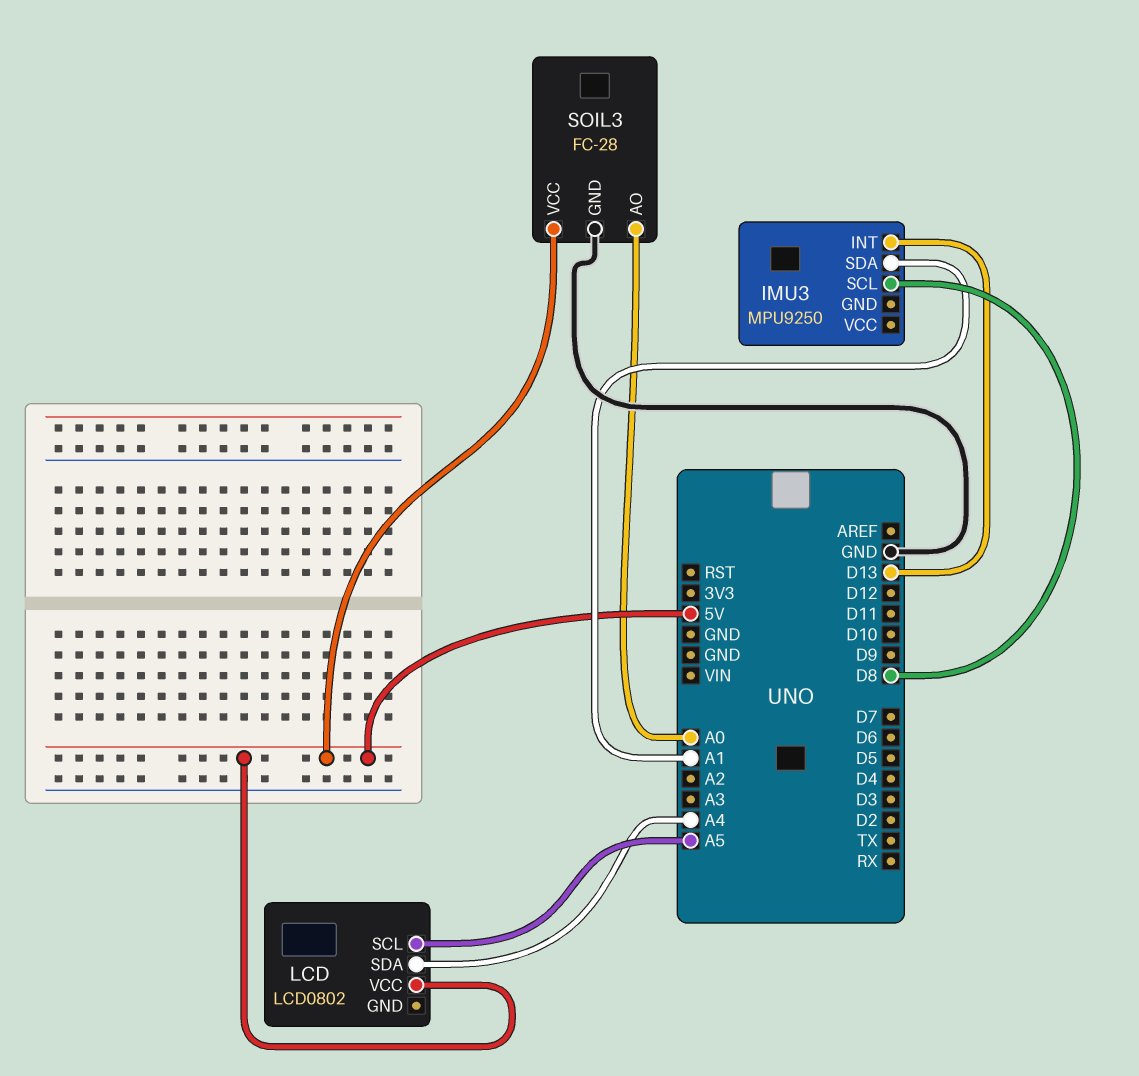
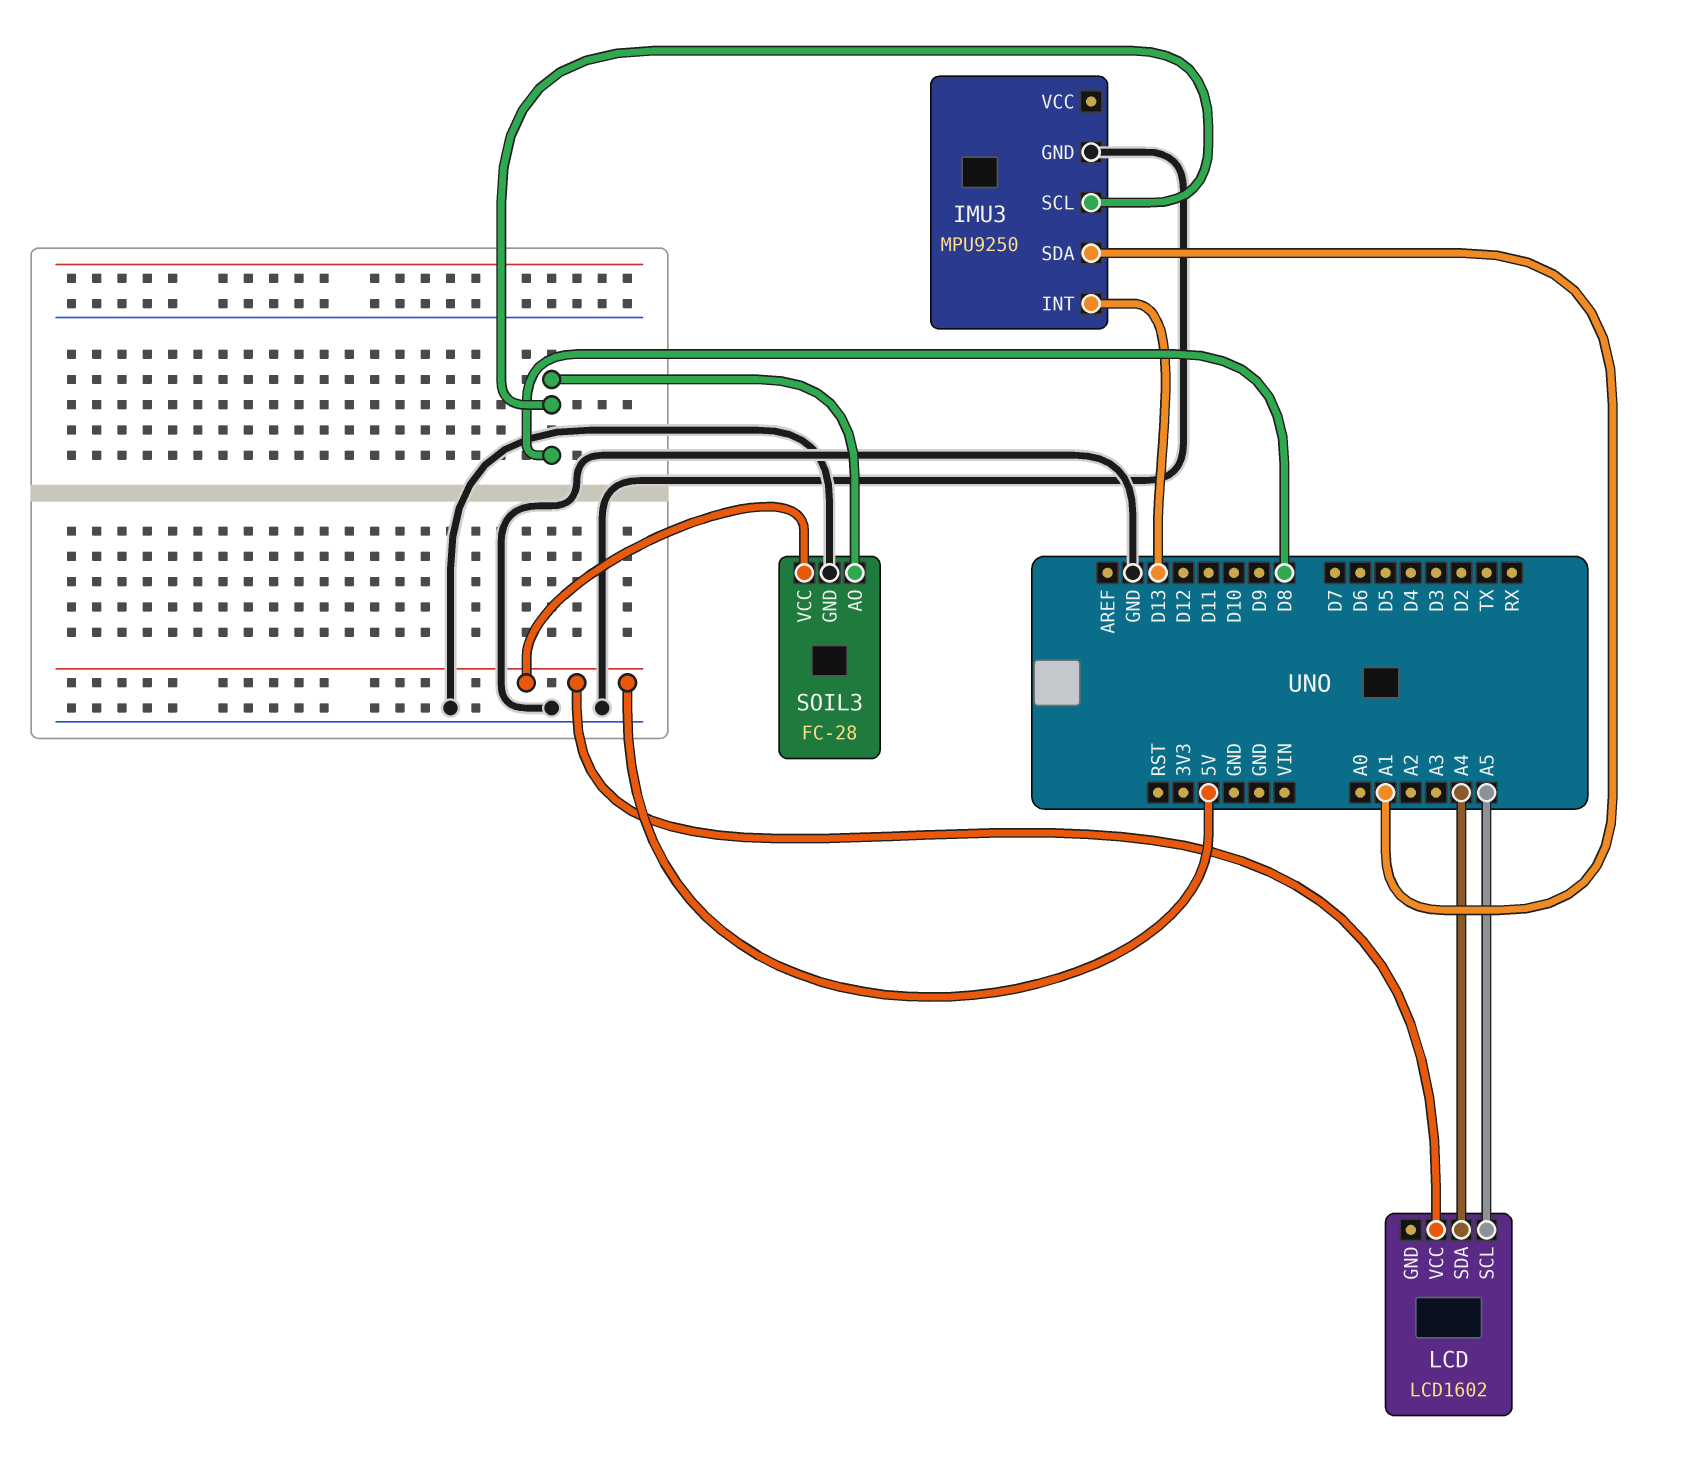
IMU3 pin GND: none -> GND
LCD: LCD0802 -> LCD1602
SOIL3 pin AO: A0 -> D8

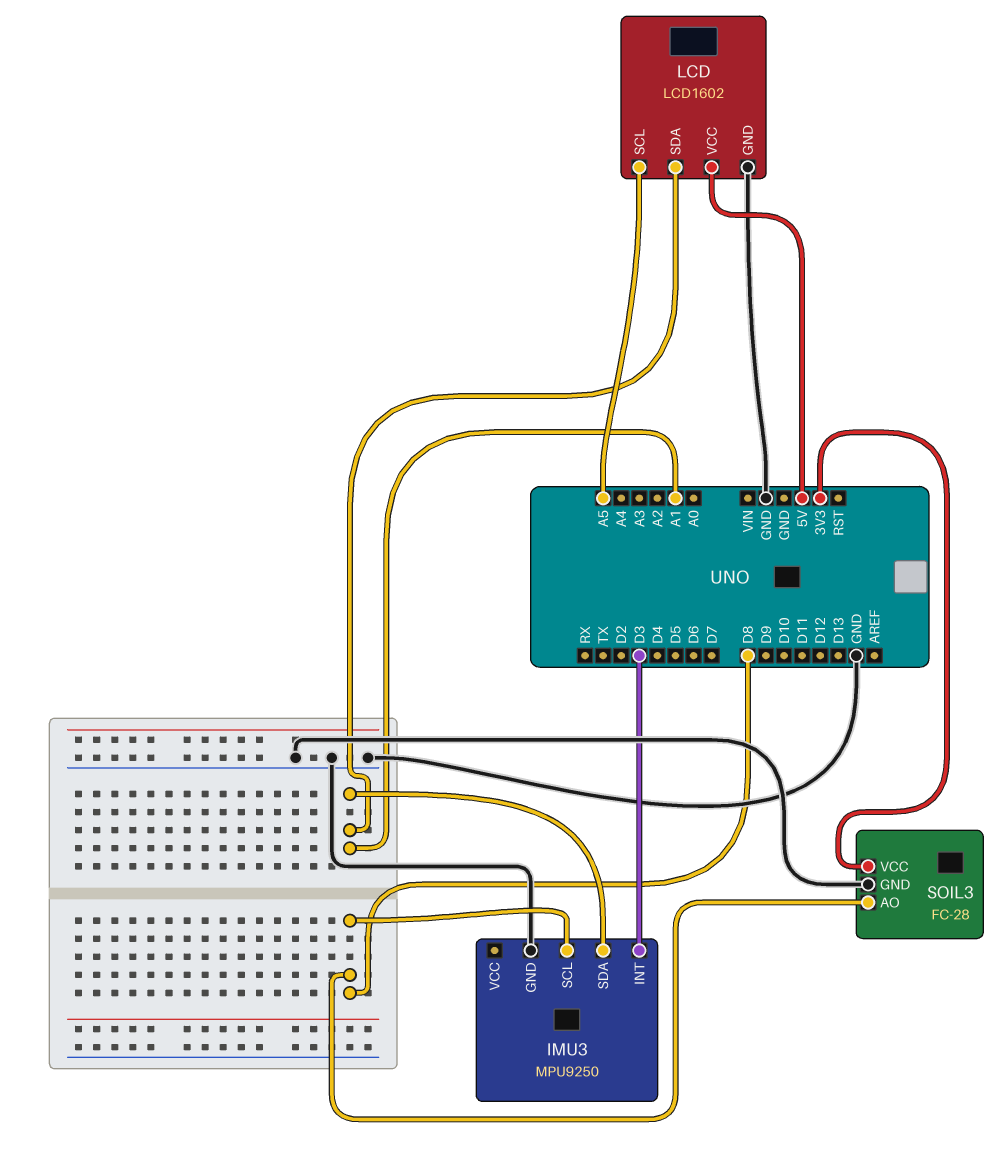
IMU3 pin INT: D13 -> D3
LCD pin GND: none -> GND
LCD pin SDA: A4 -> A1
SOIL3 pin VCC: 5V -> 3V3

